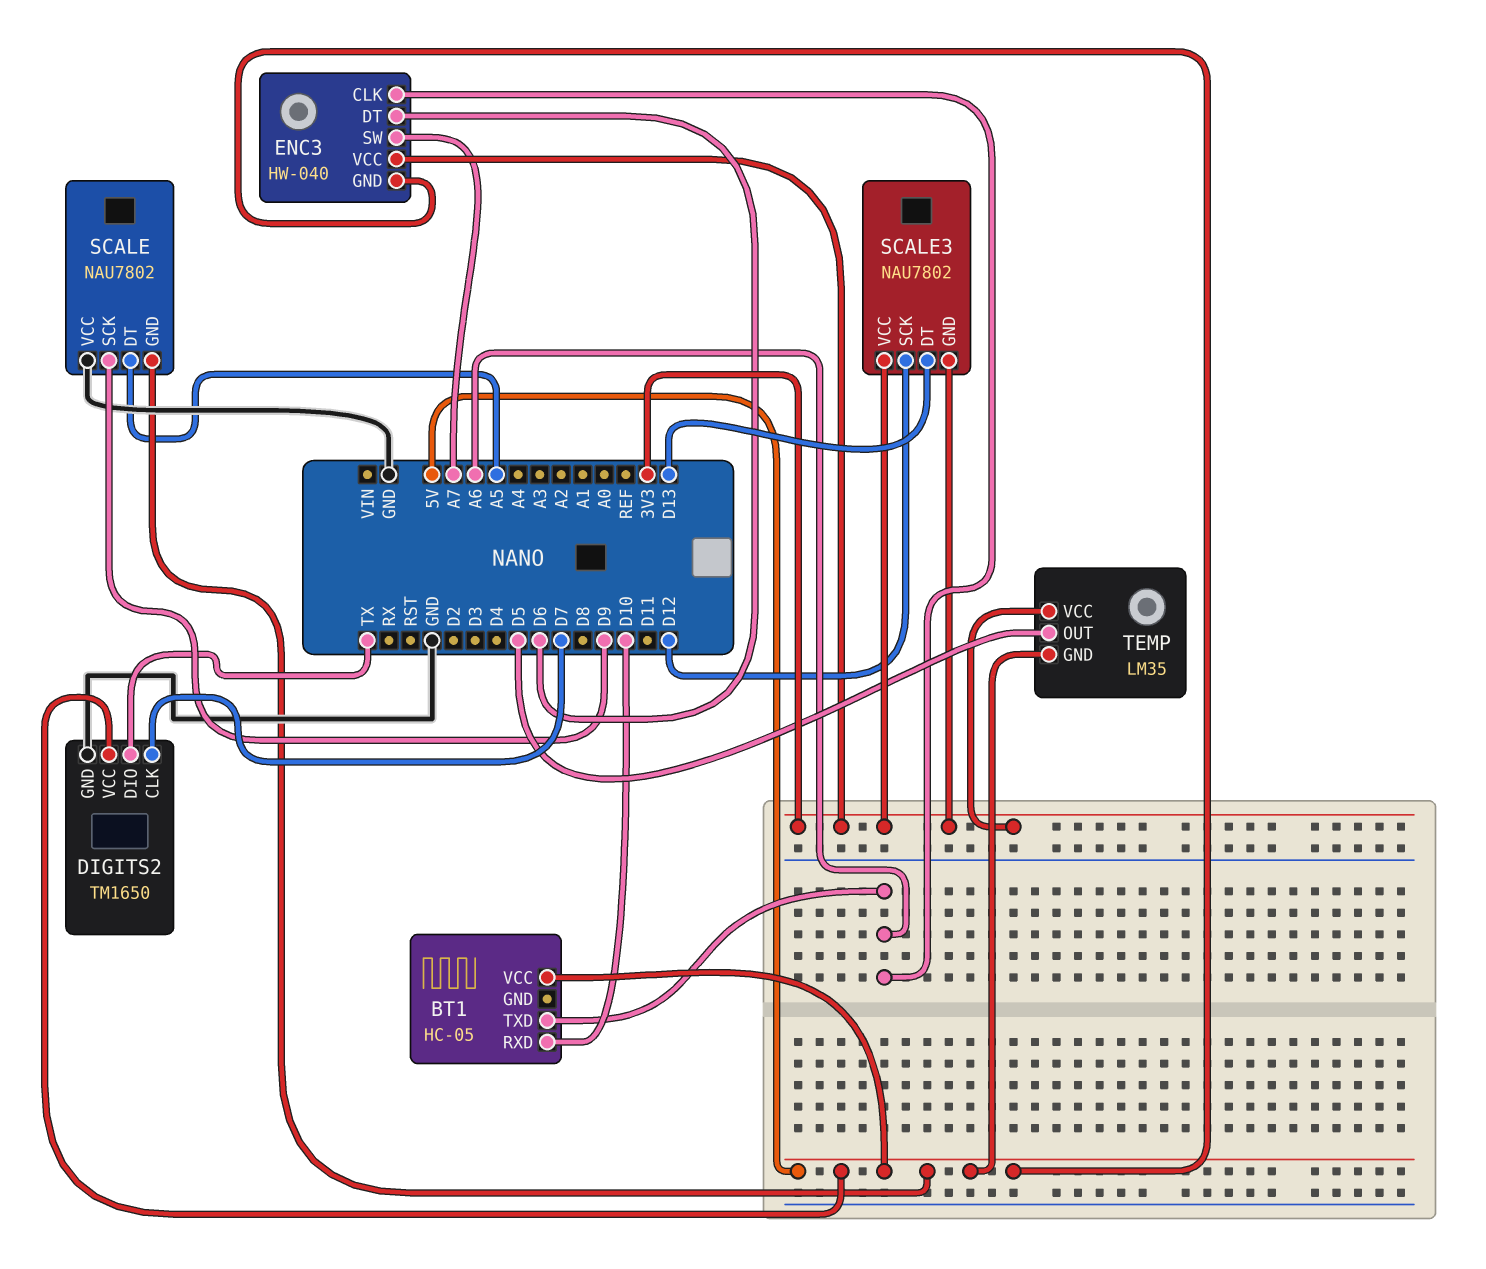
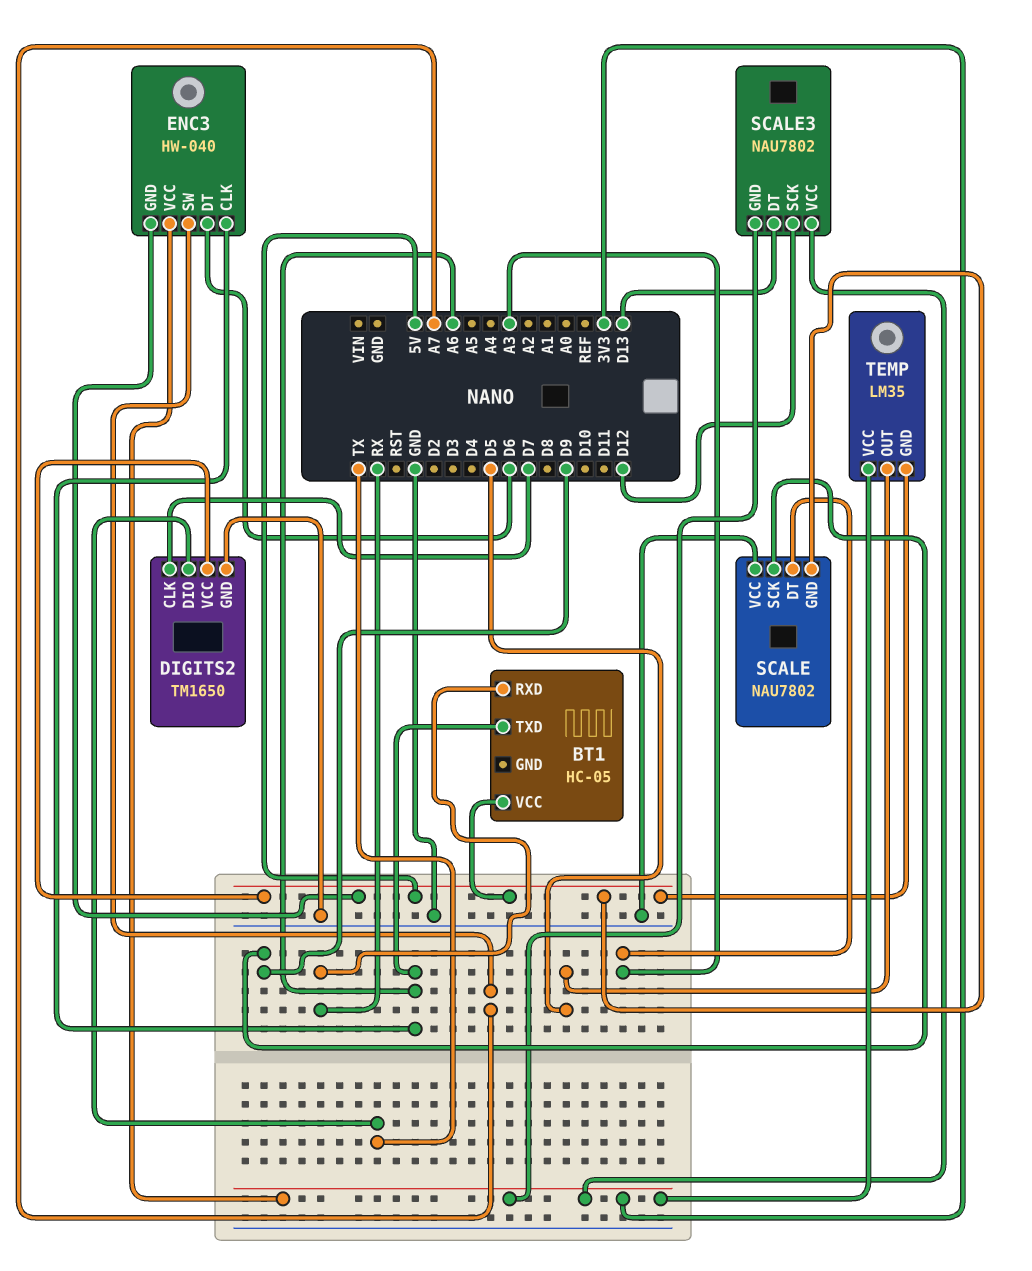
BT1 pin RXD: D10 -> RX
SCALE pin DT: A5 -> A3

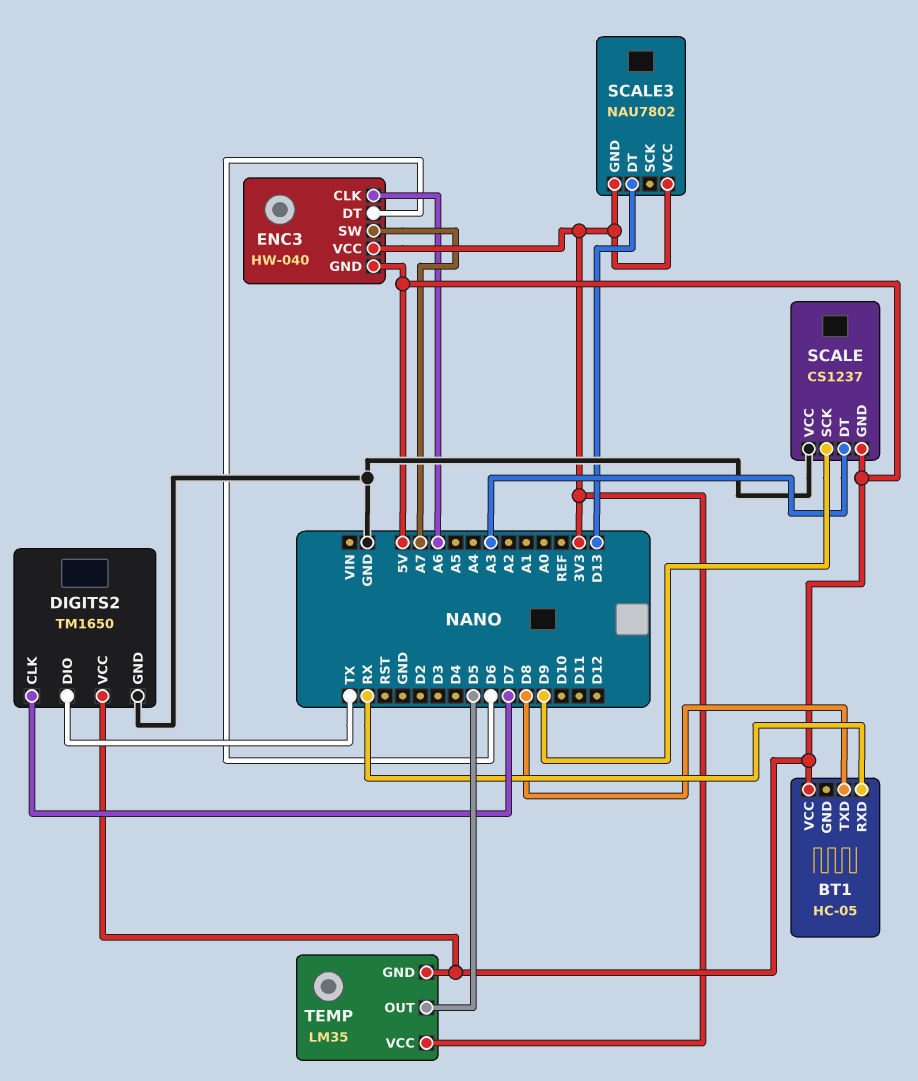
BT1 pin TXD: A6 -> D8
SCALE: NAU7802 -> CS1237
SCALE3 pin SCK: D12 -> none

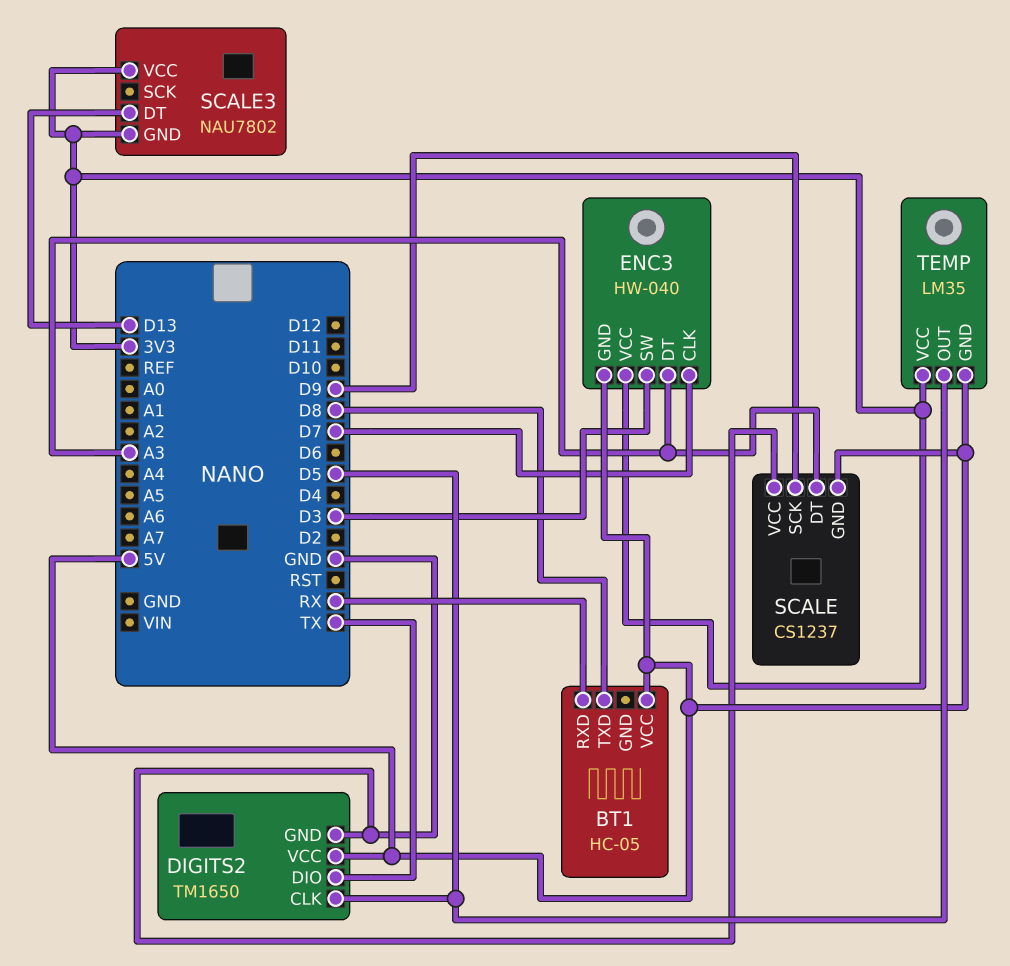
DIGITS2 pin CLK: D7 -> D5
ENC3 pin CLK: A6 -> D7
ENC3 pin DT: D6 -> A3
ENC3 pin SW: A7 -> D3

